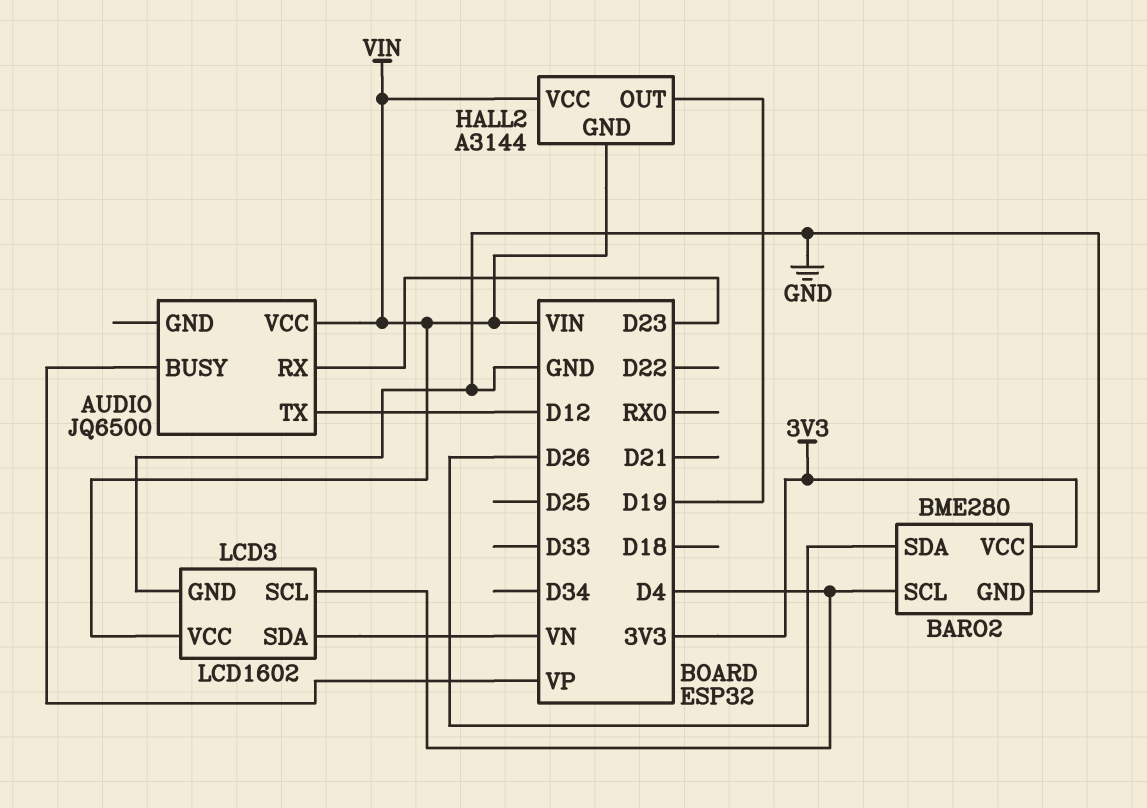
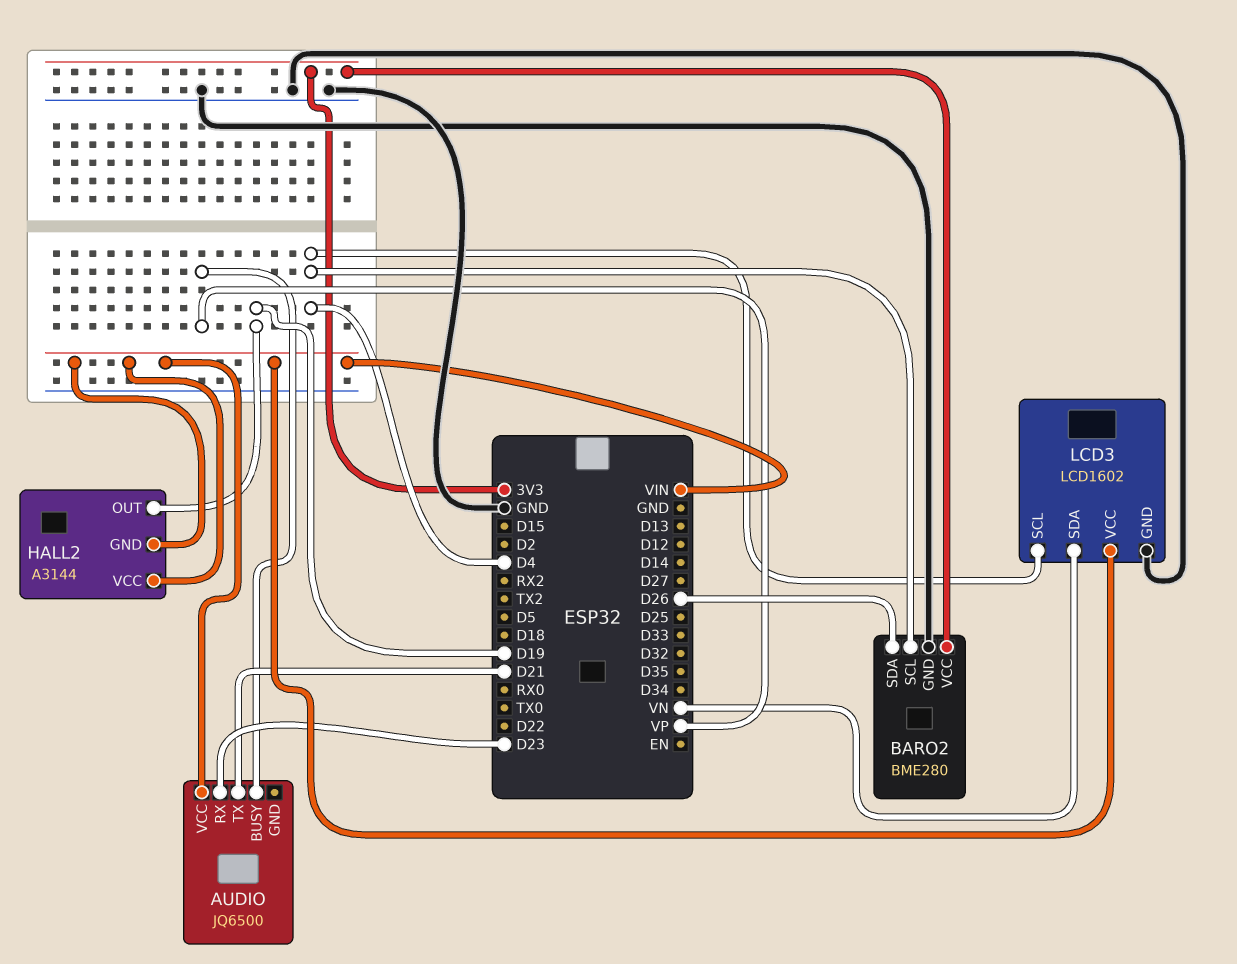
AUDIO pin TX: D12 -> D21

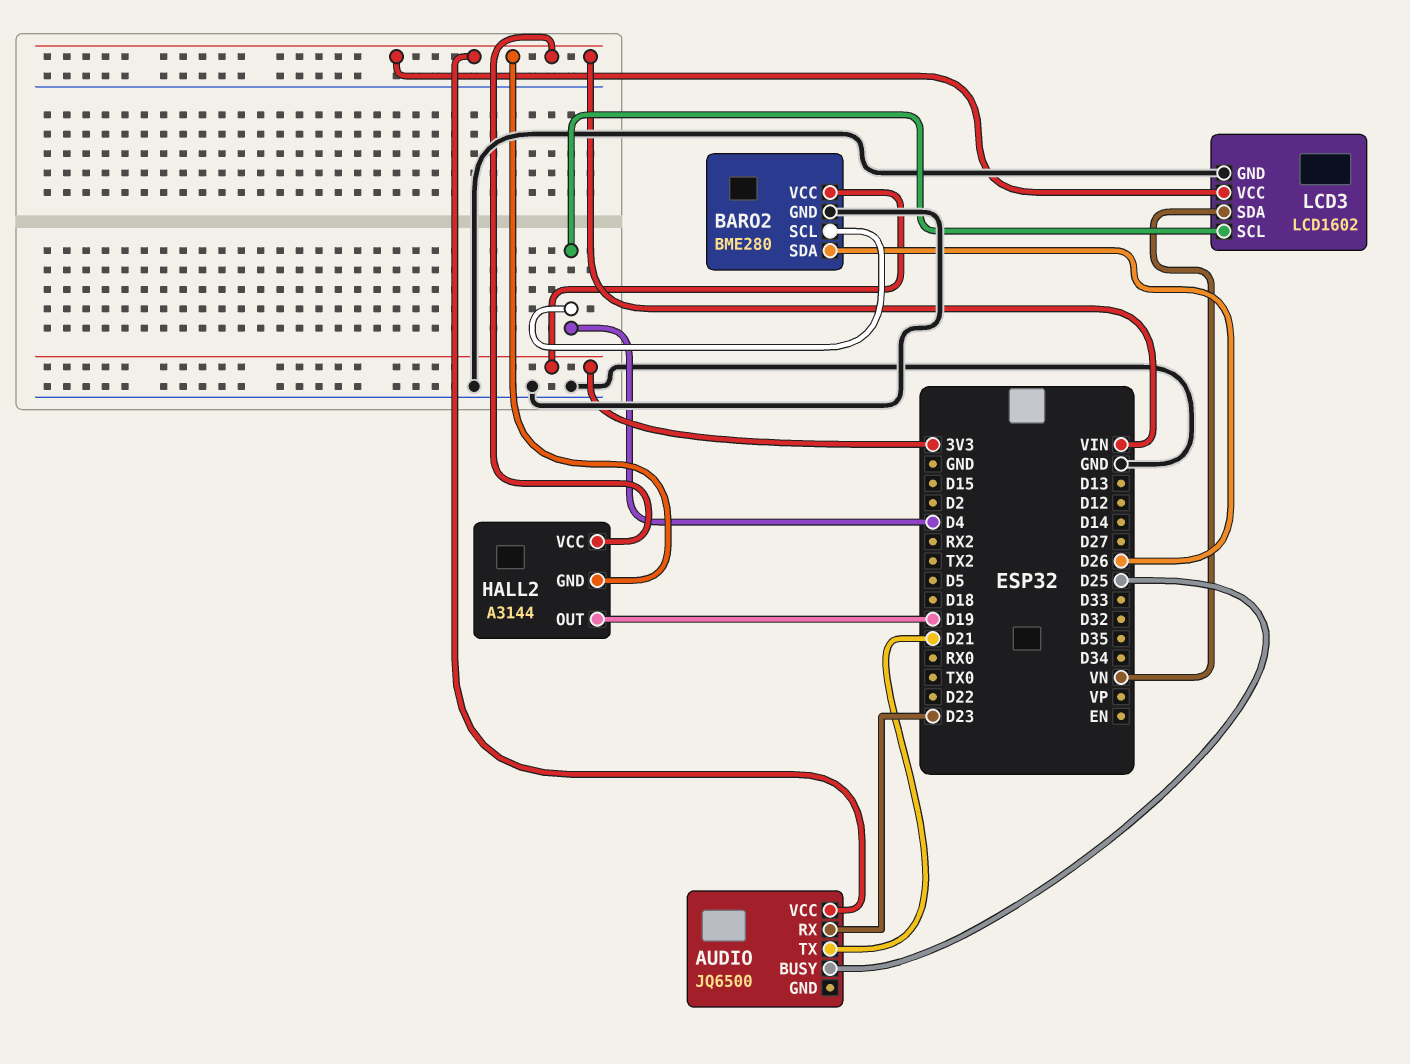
AUDIO pin BUSY: VP -> D25

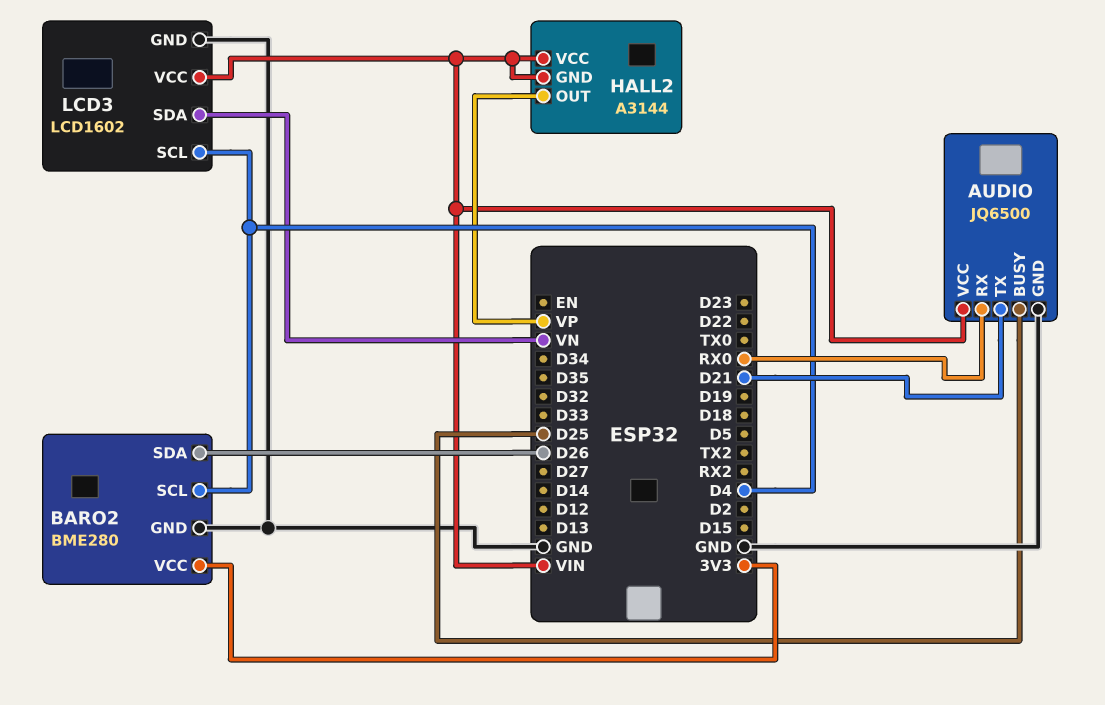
AUDIO pin GND: none -> GND
AUDIO pin RX: D23 -> RX0
HALL2 pin OUT: D19 -> VP

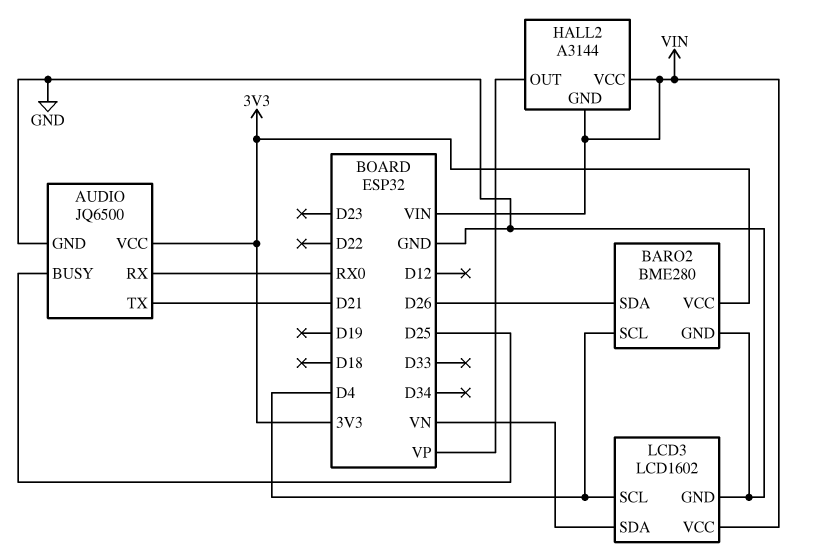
AUDIO pin VCC: VIN -> 3V3

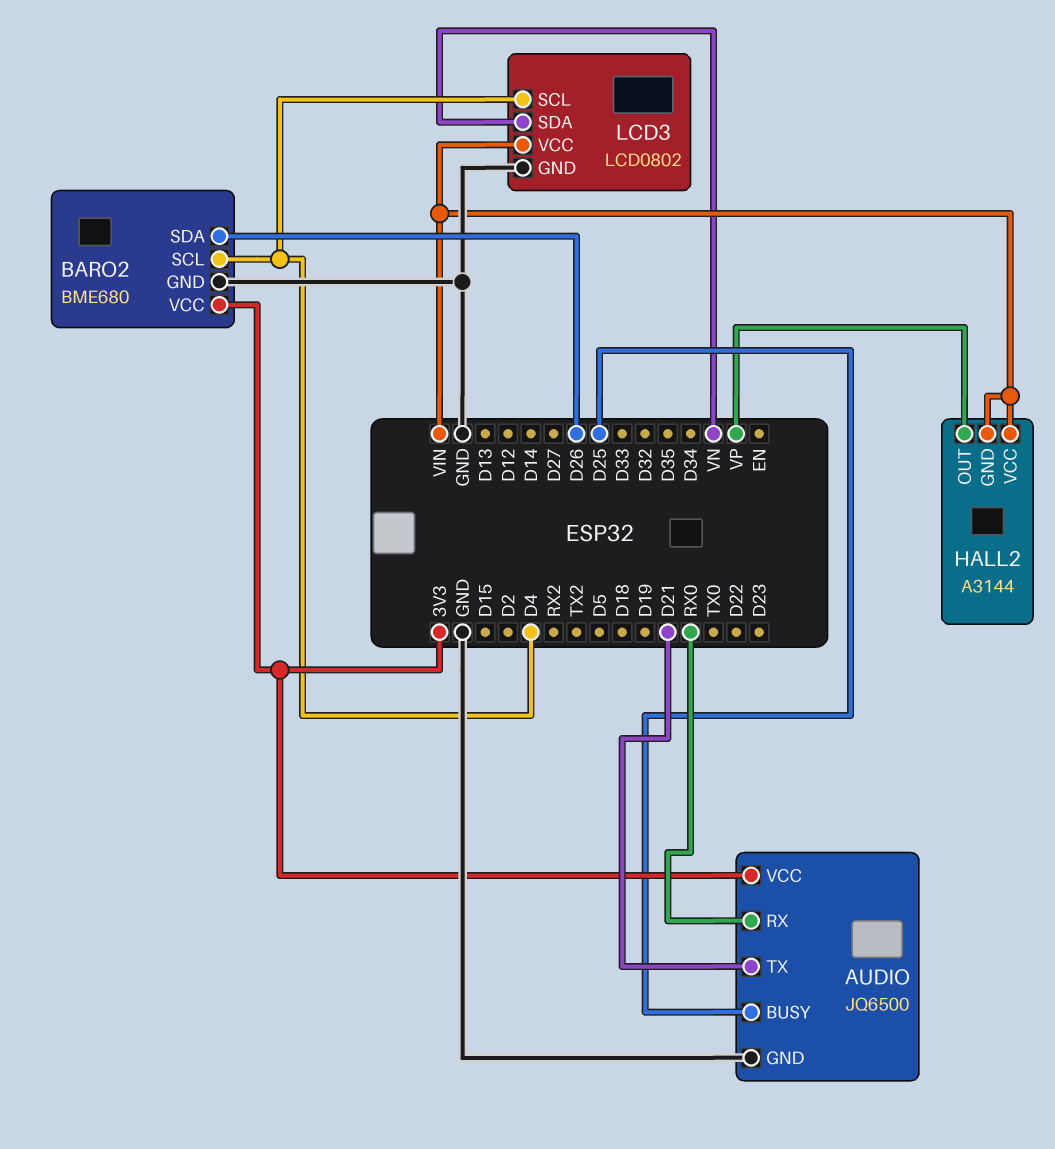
BARO2: BME280 -> BME680
LCD3: LCD1602 -> LCD0802

